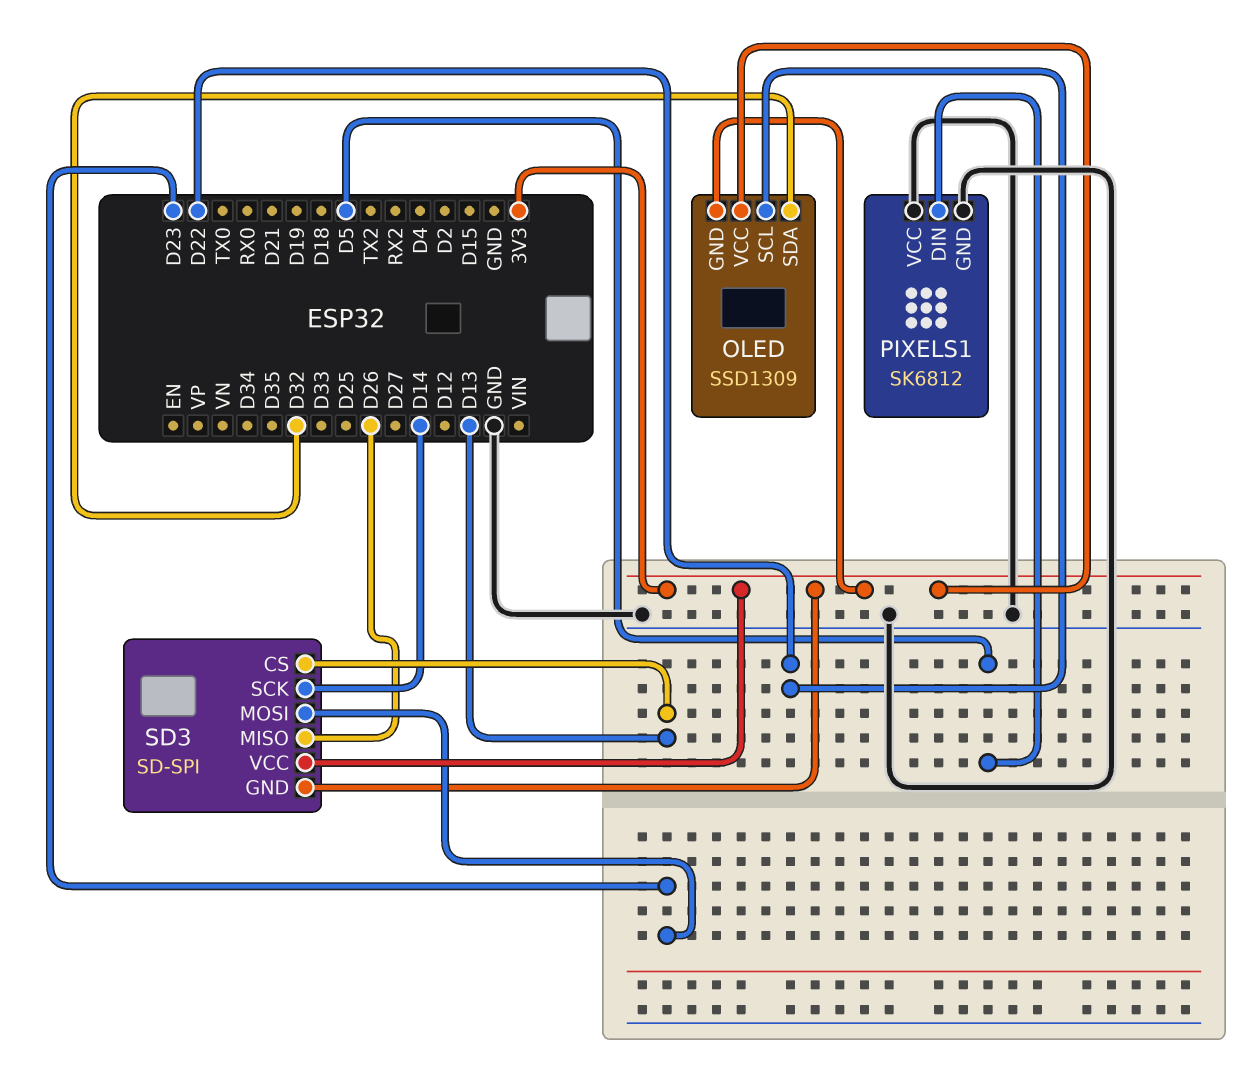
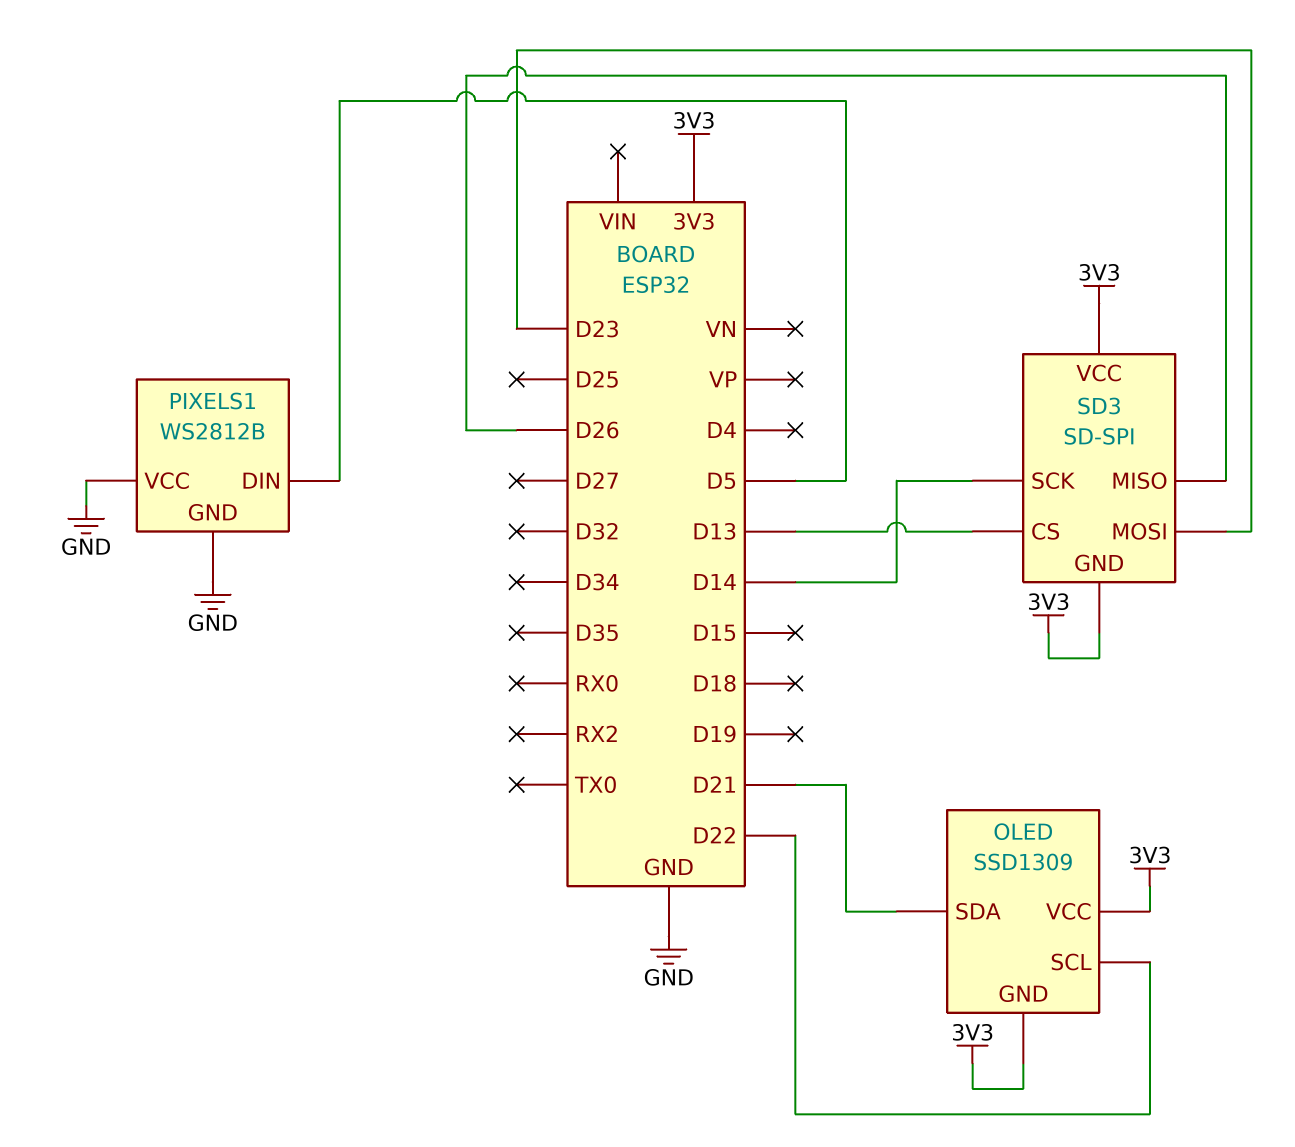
OLED pin SDA: D32 -> D21
PIXELS1: SK6812 -> WS2812B

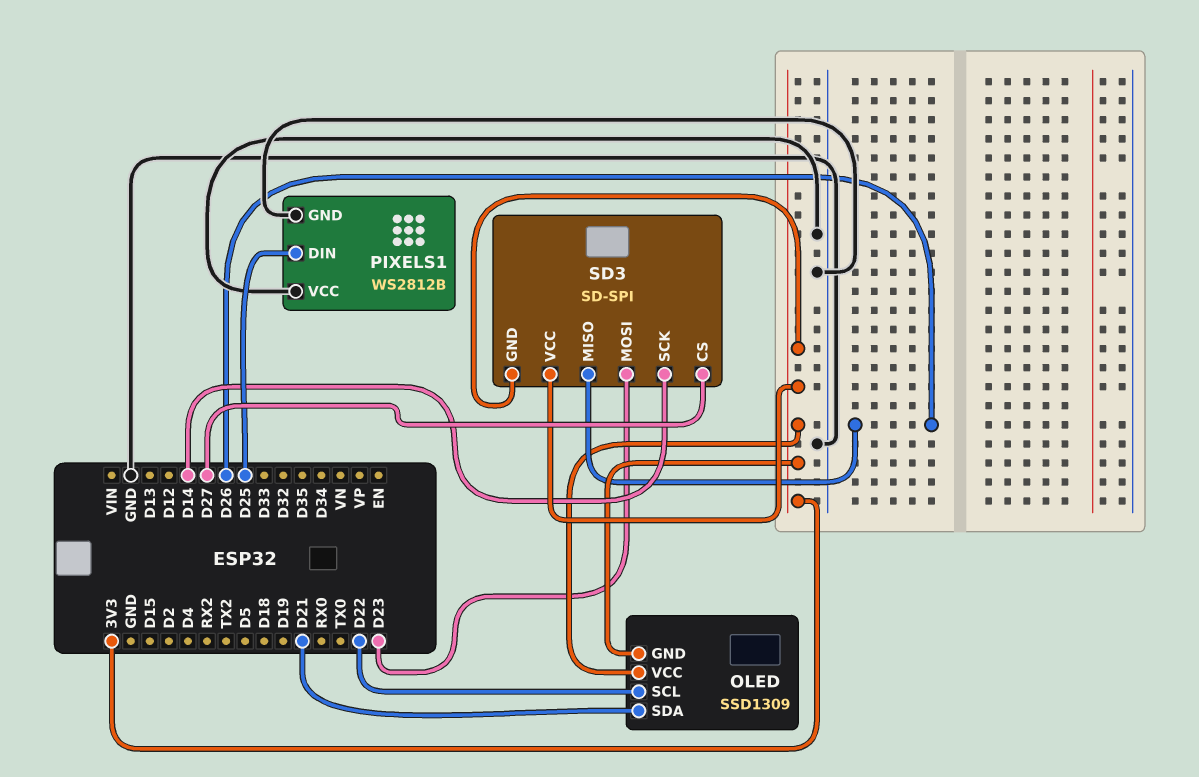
PIXELS1 pin DIN: D5 -> D25
SD3 pin CS: D13 -> D27

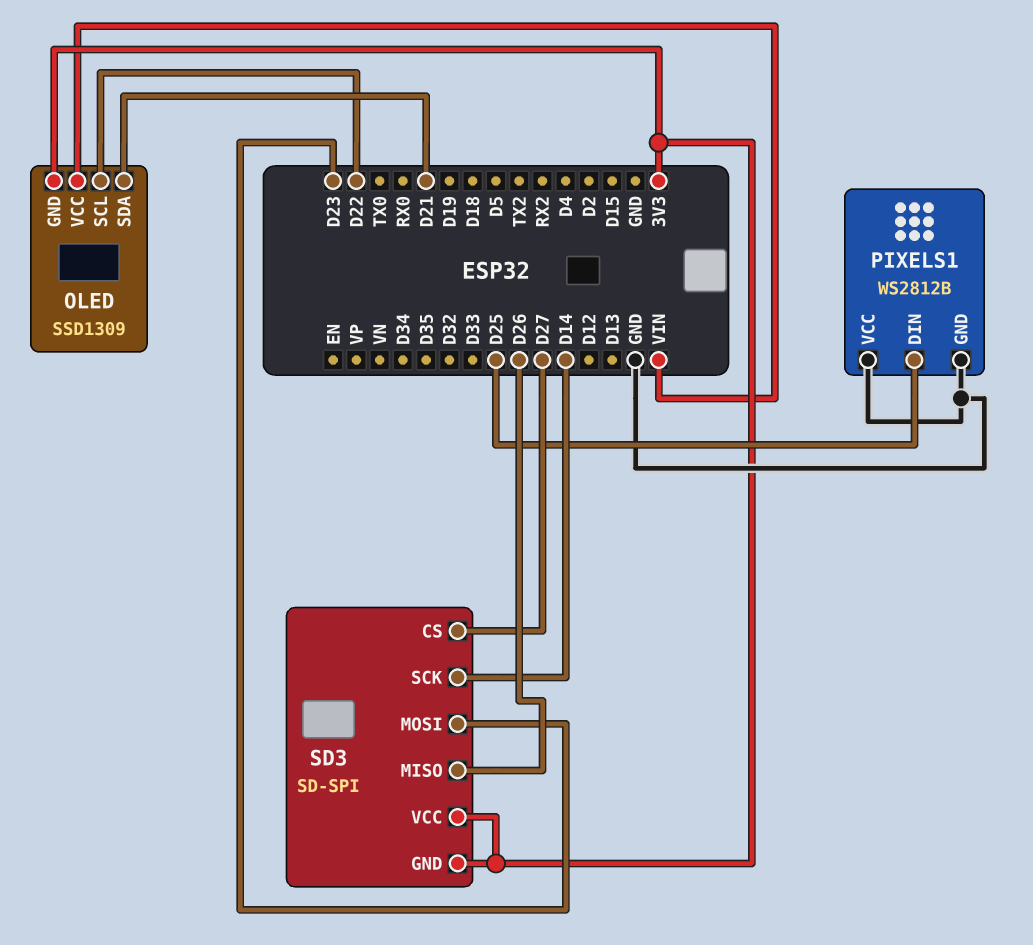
OLED pin VCC: 3V3 -> VIN

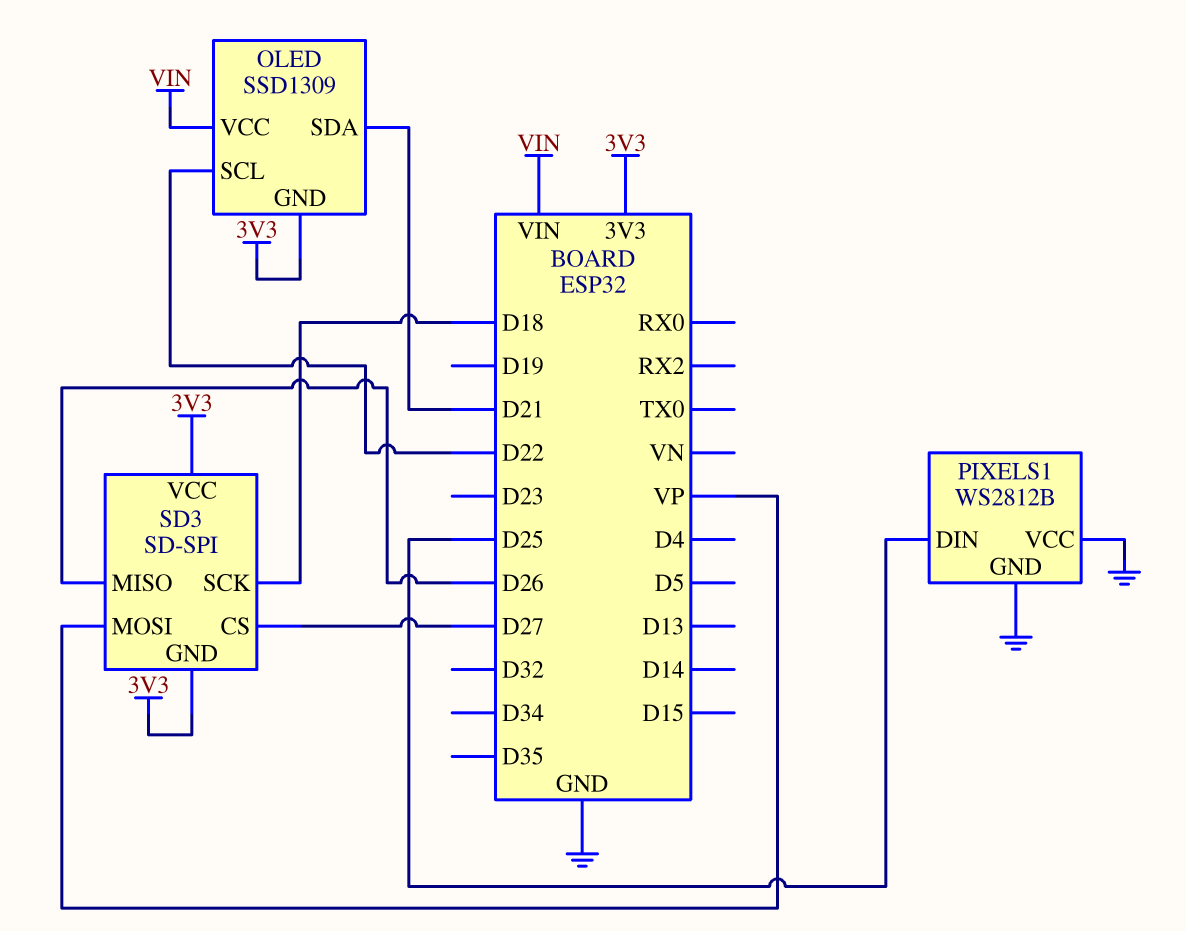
SD3 pin MOSI: D23 -> VP
SD3 pin SCK: D14 -> D18

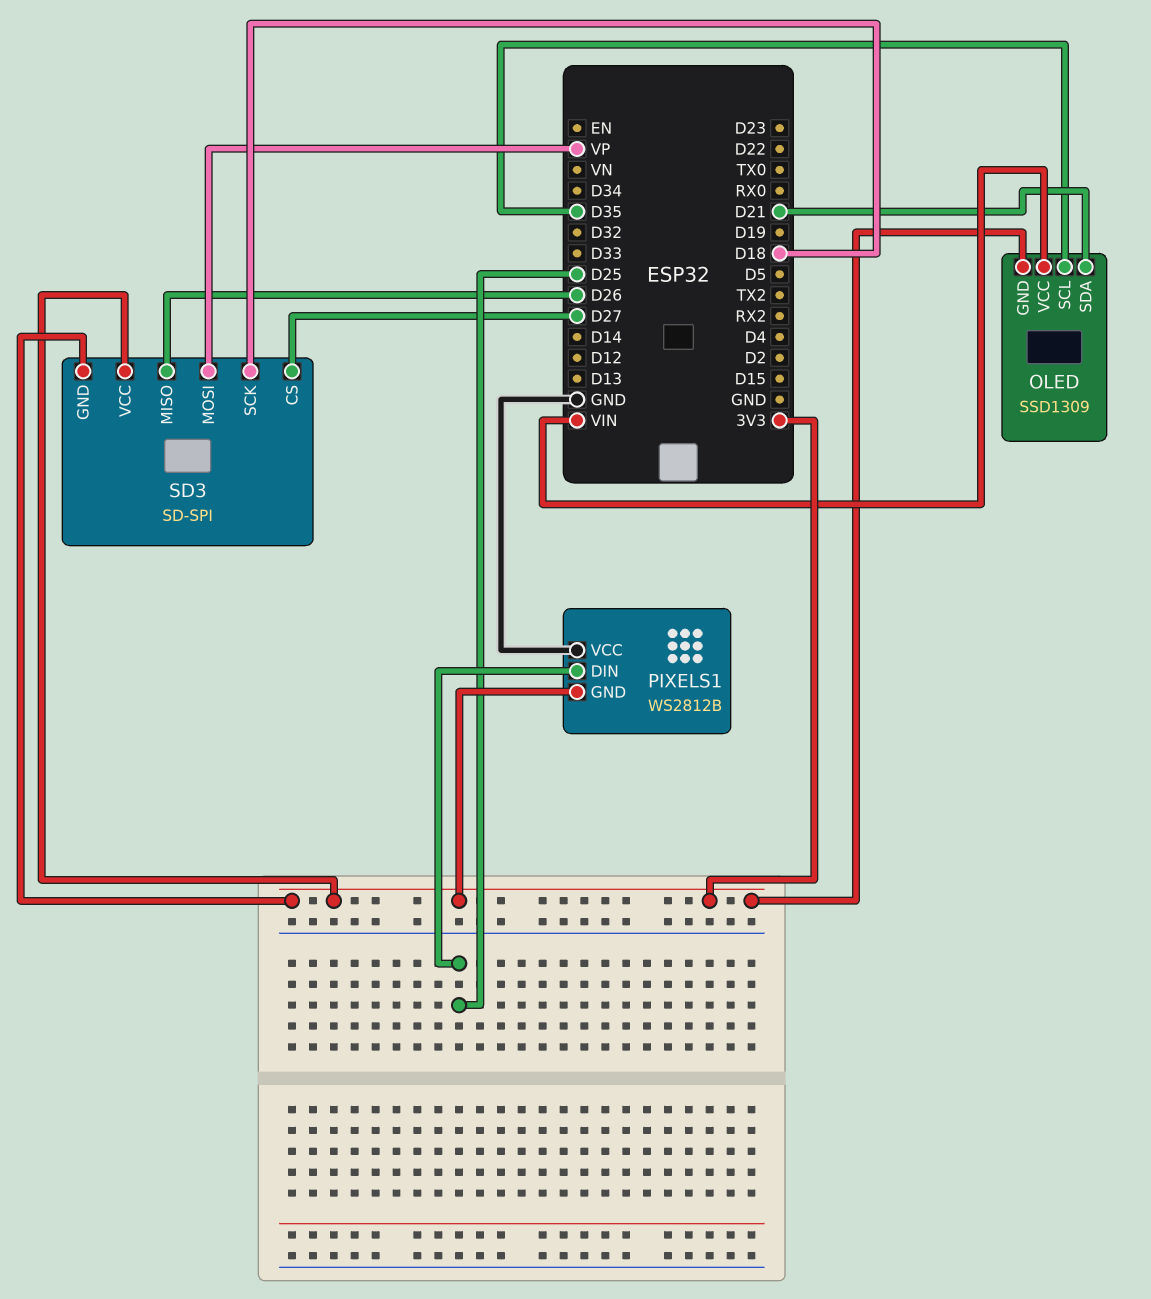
OLED pin SCL: D22 -> D35
PIXELS1 pin GND: GND -> 3V3

